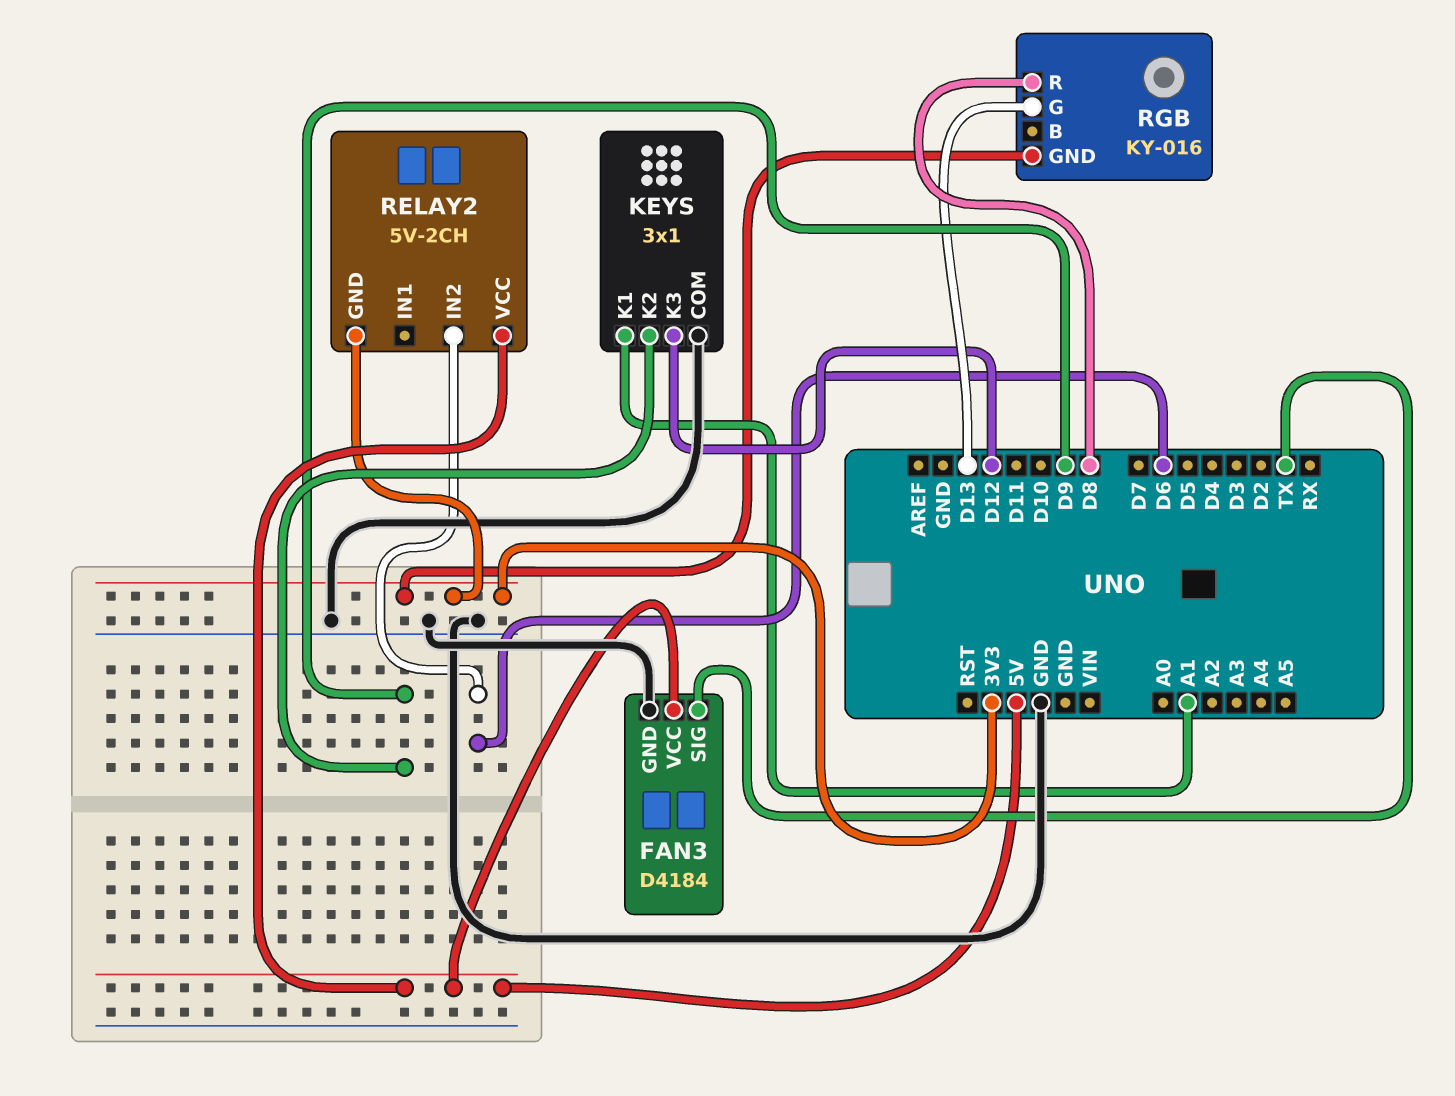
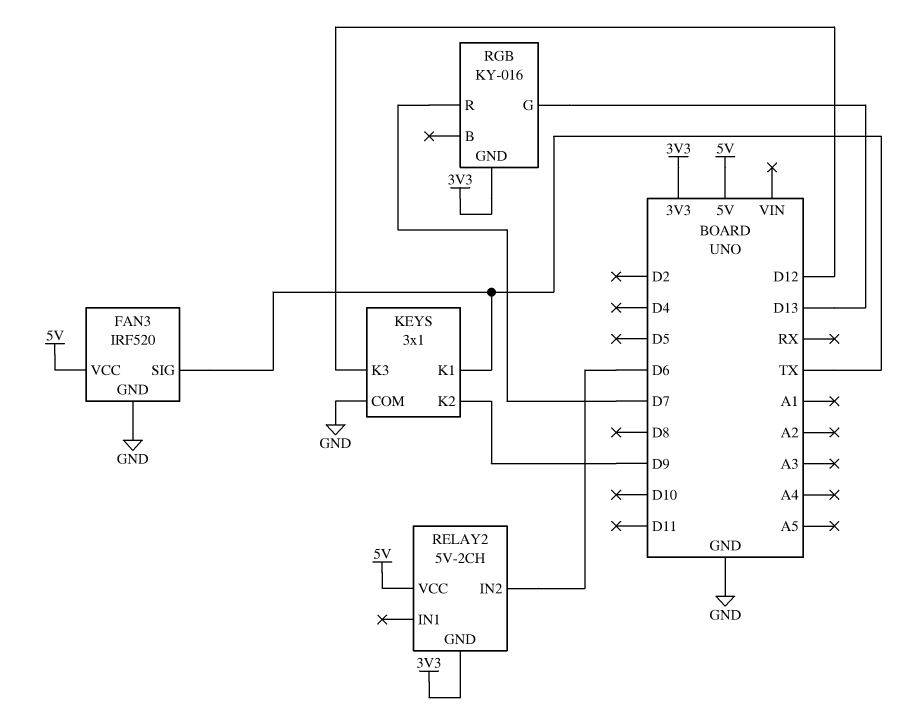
FAN3: D4184 -> IRF520
KEYS pin K1: A1 -> TX
RGB pin R: D8 -> D7

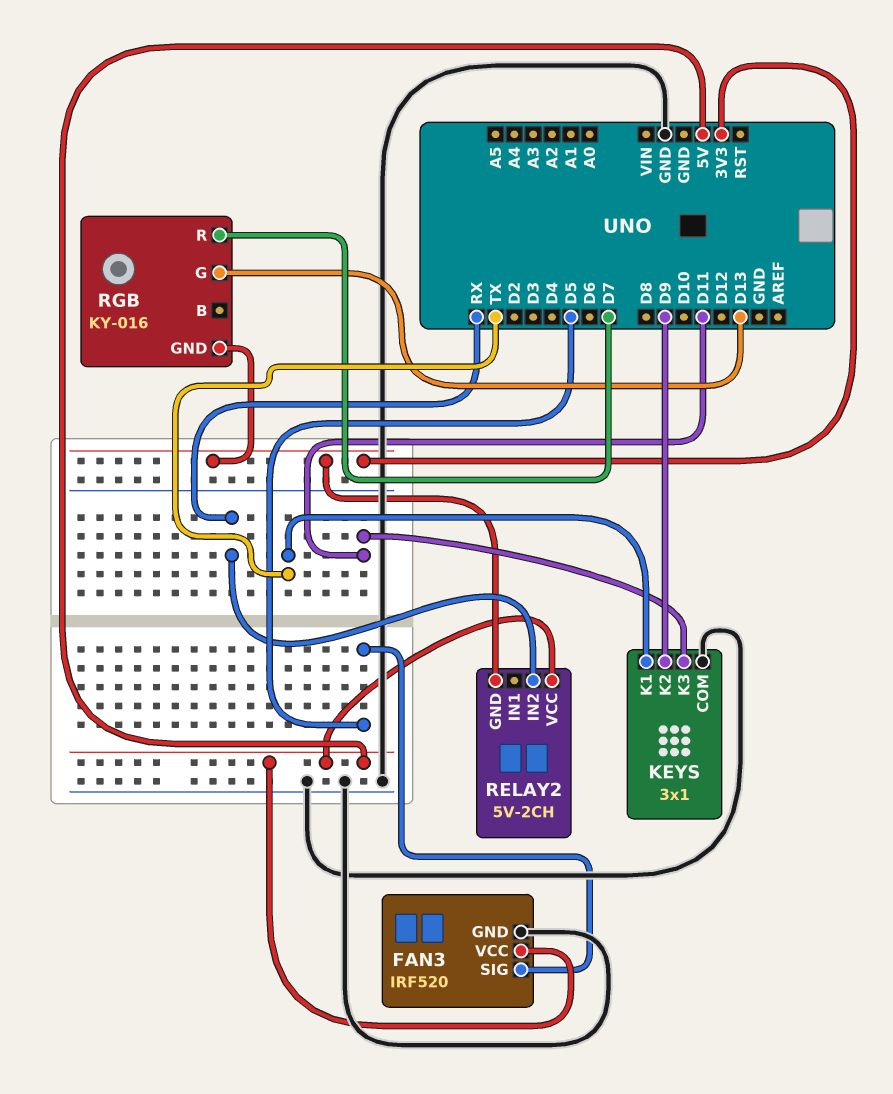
FAN3 pin SIG: TX -> D5
KEYS pin K3: D12 -> D11
RELAY2 pin IN2: D6 -> RX

